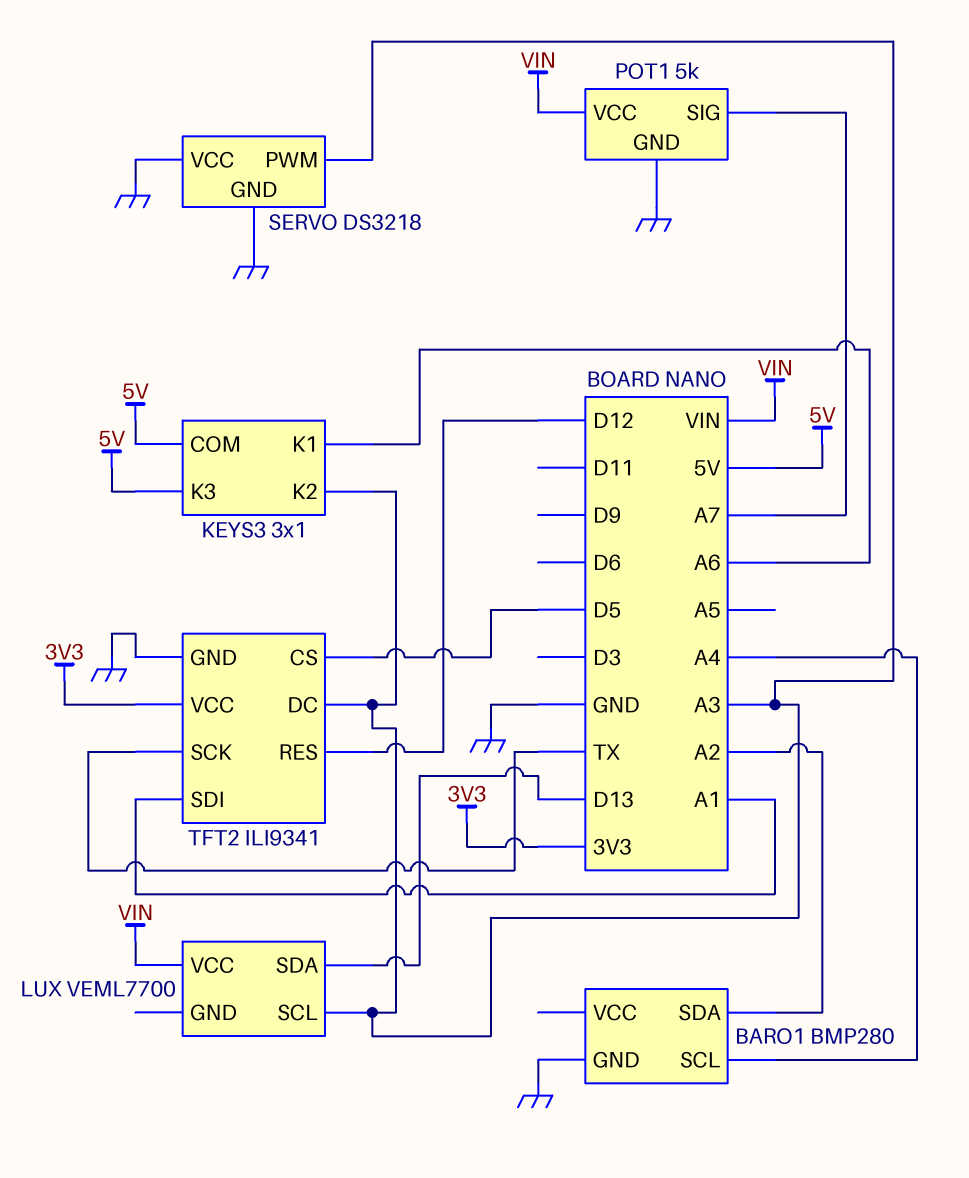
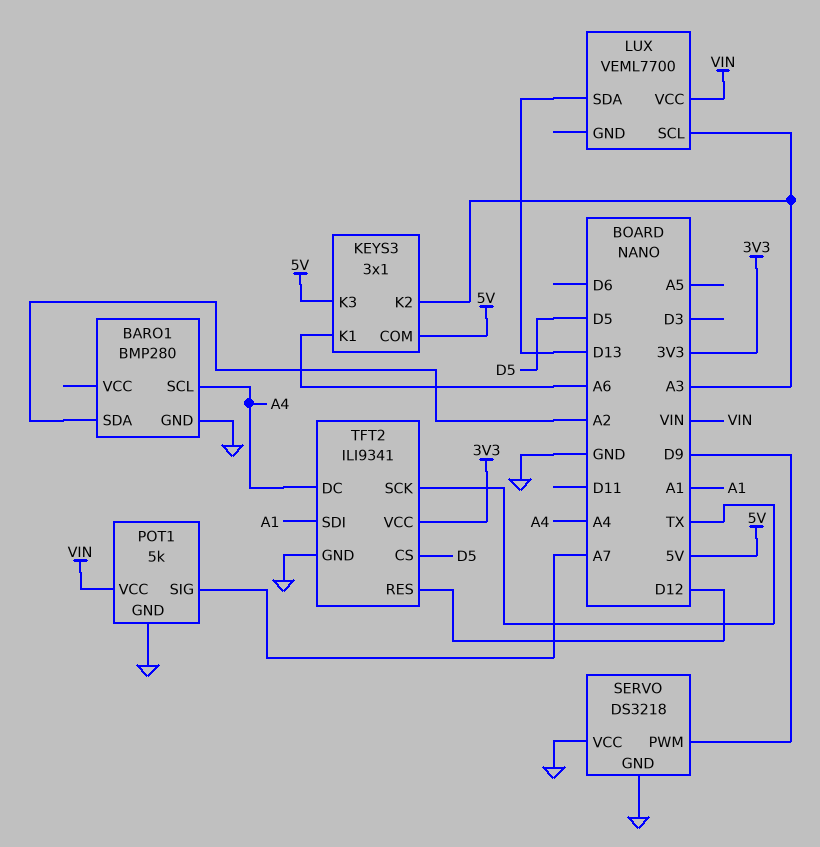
SERVO pin PWM: A3 -> D9
TFT2 pin DC: A3 -> A4

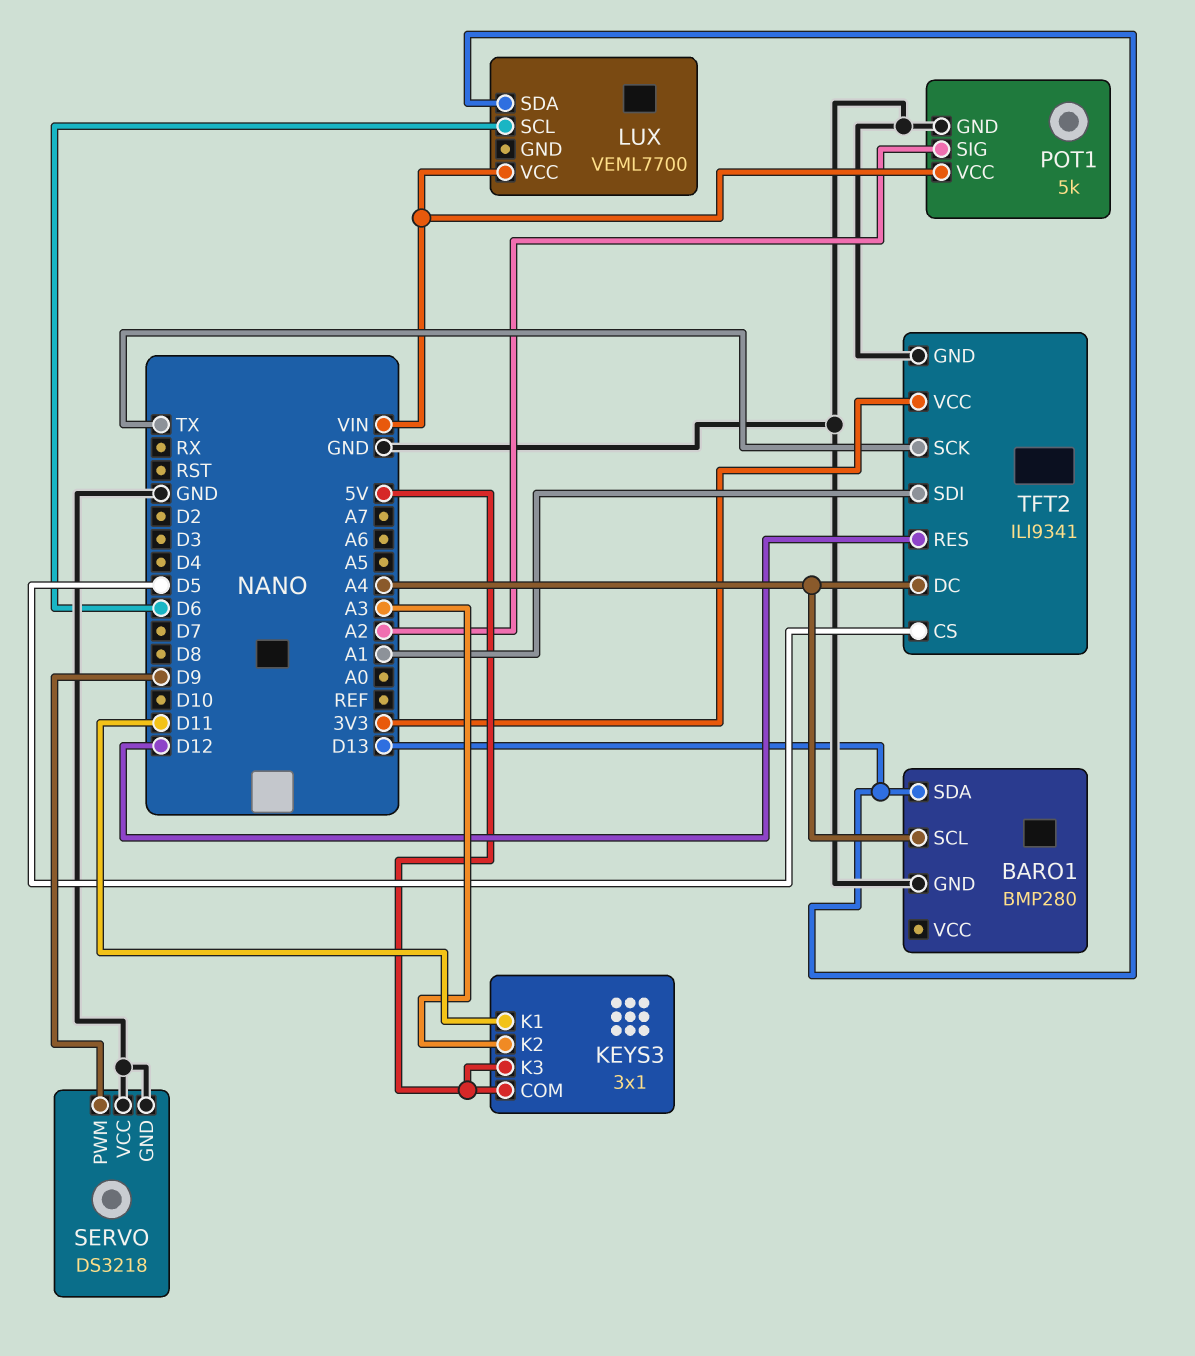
BARO1 pin SDA: A2 -> D13
KEYS3 pin K1: A6 -> D11
LUX pin SCL: A3 -> D6
POT1 pin SIG: A7 -> A2

